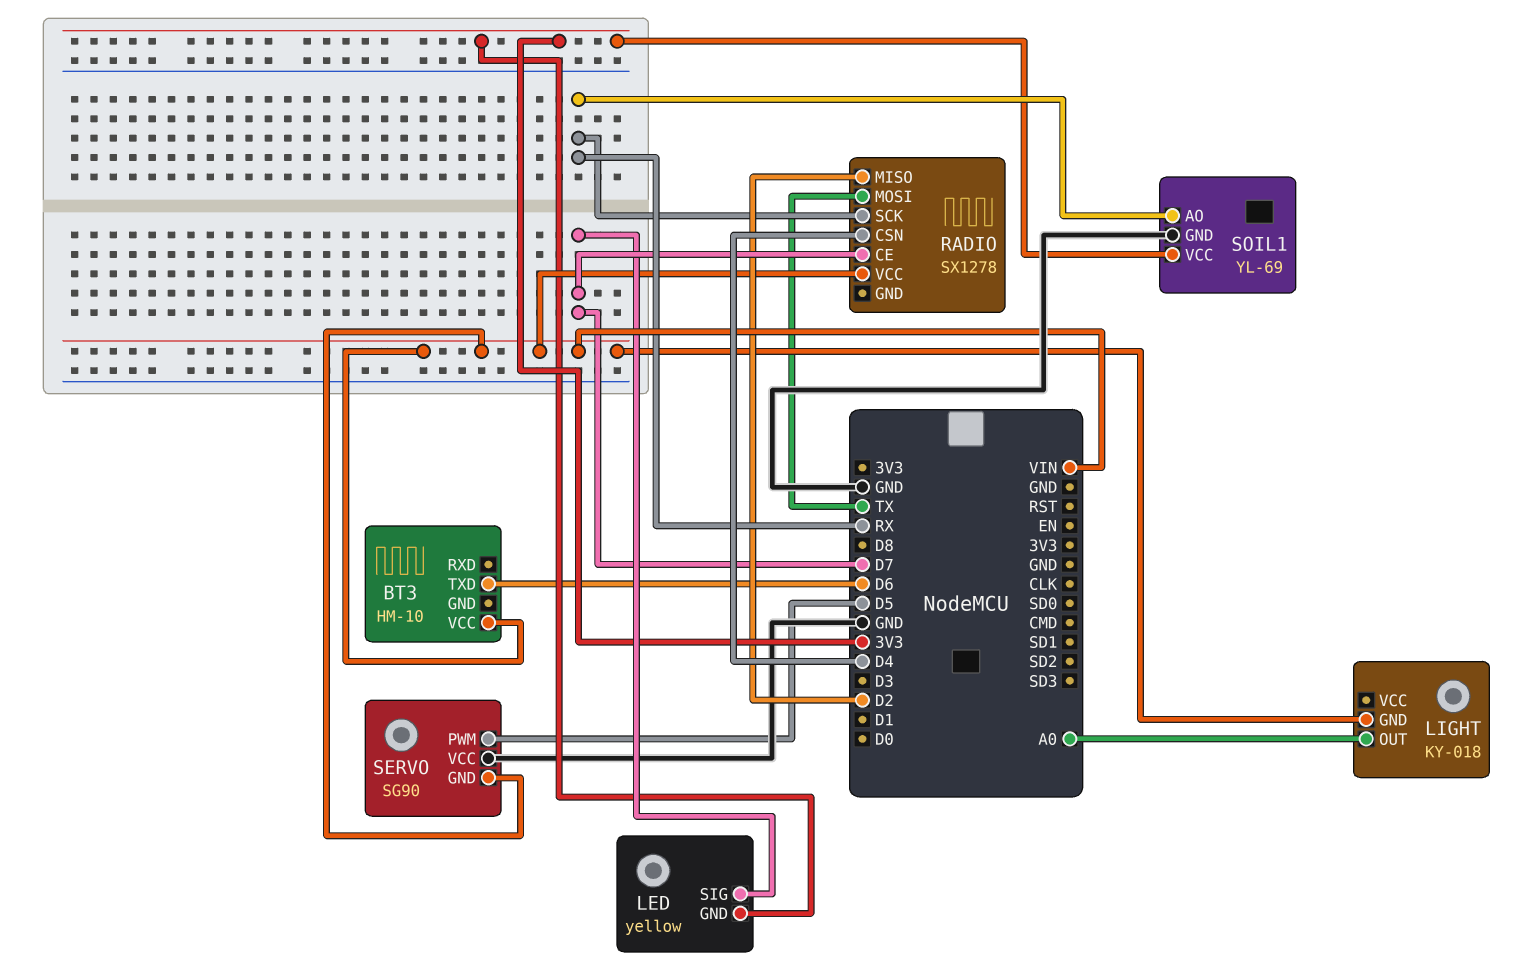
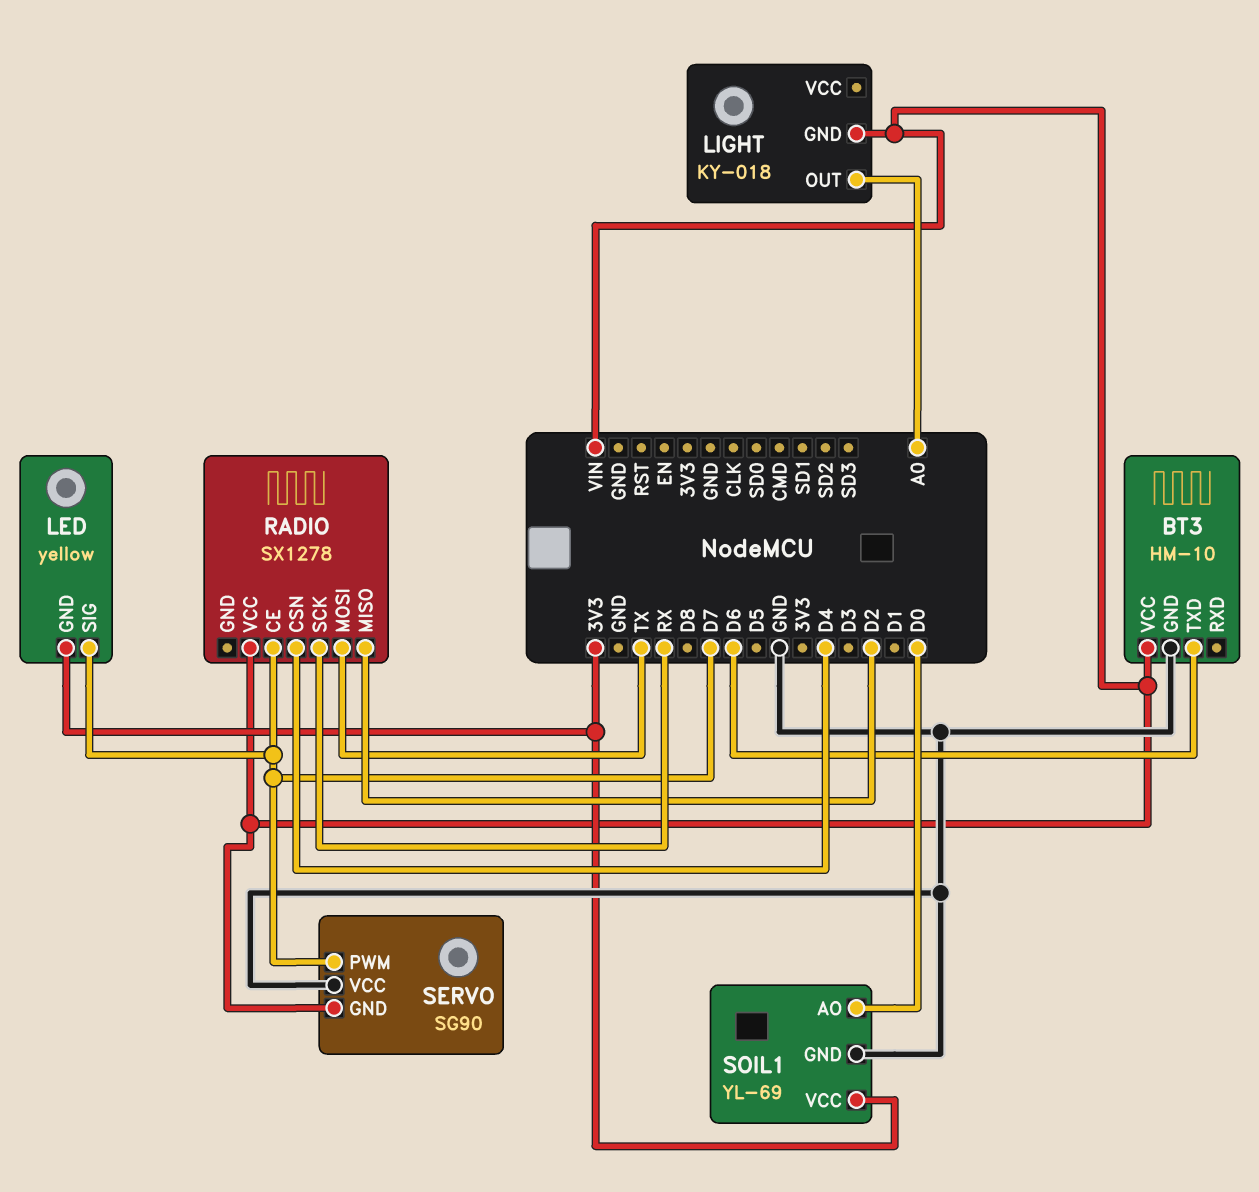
BT3 pin GND: none -> GND
SERVO pin PWM: D5 -> D7
SOIL1 pin AO: RX -> D0

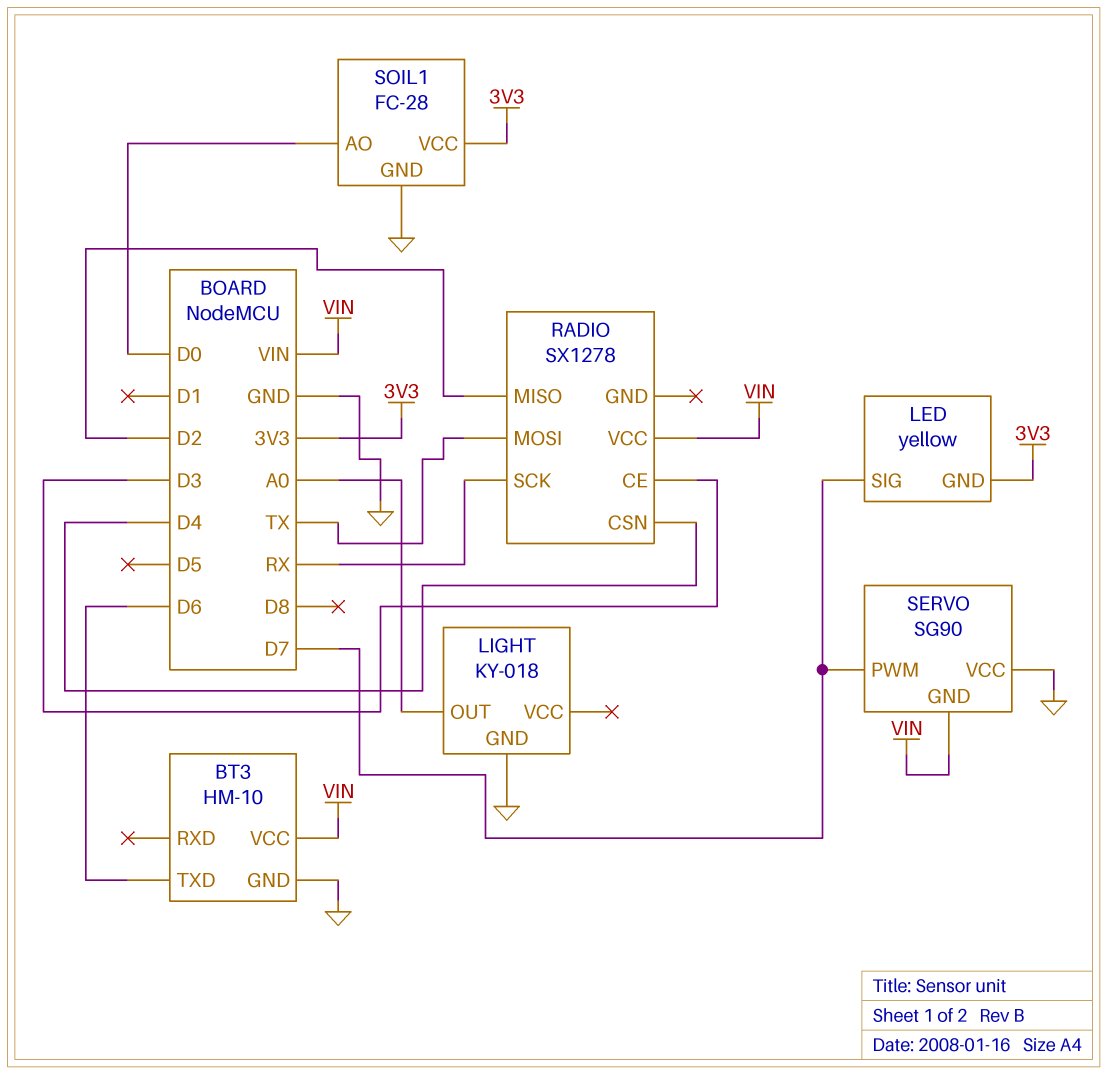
LIGHT pin GND: VIN -> GND
RADIO pin CE: D7 -> D3
SOIL1: YL-69 -> FC-28

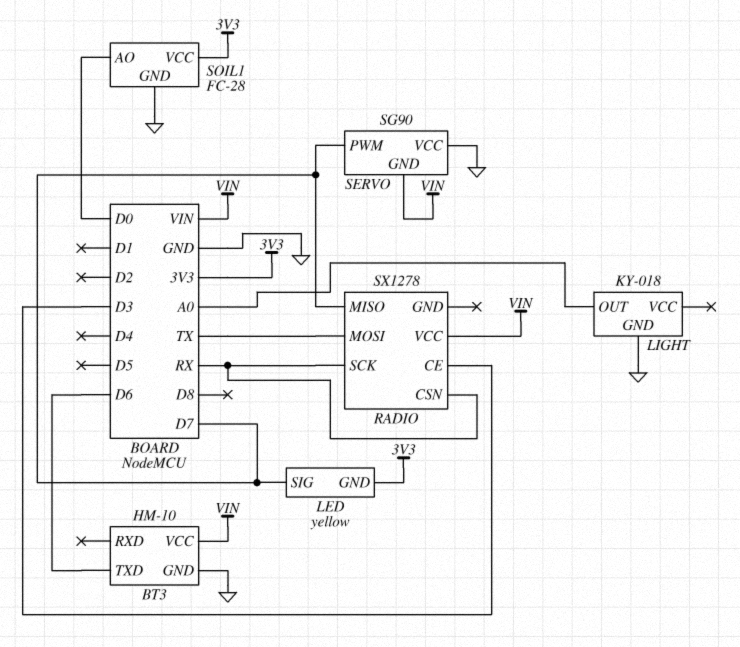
RADIO pin CSN: D4 -> RX
RADIO pin MISO: D2 -> D7

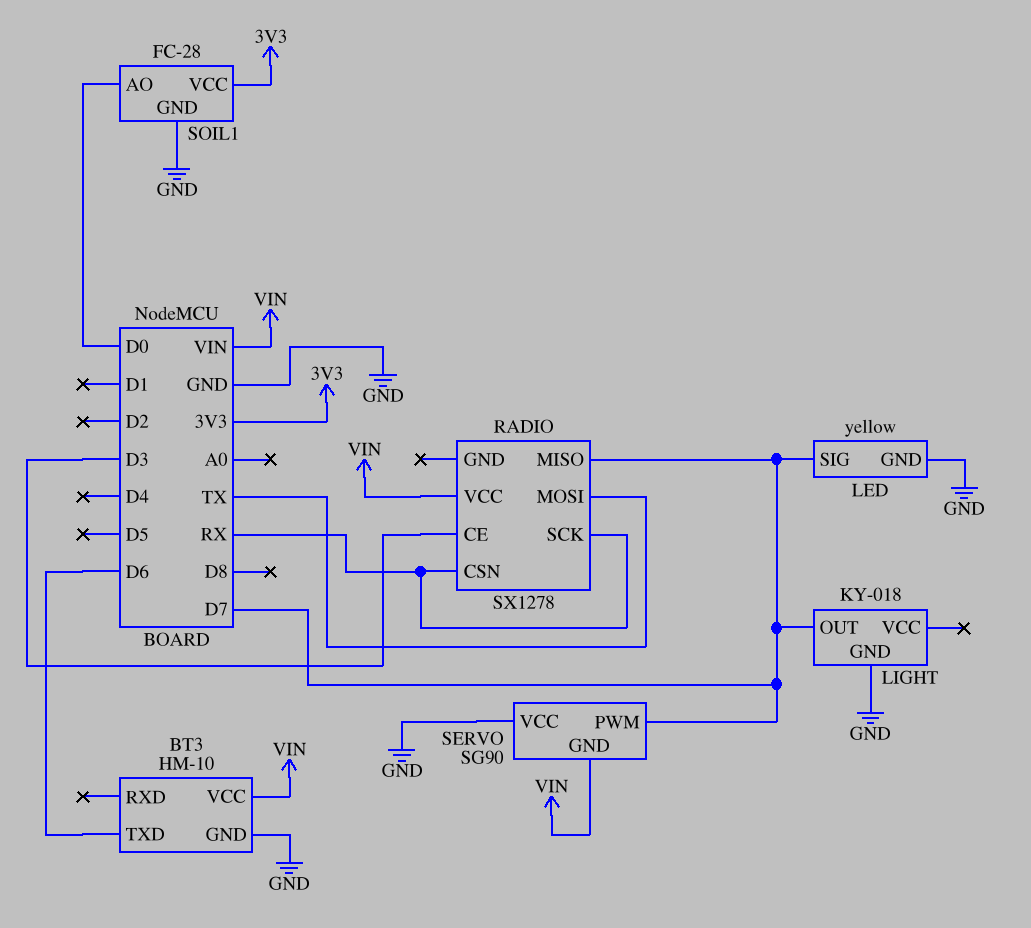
LED pin GND: 3V3 -> GND
LIGHT pin OUT: A0 -> D7

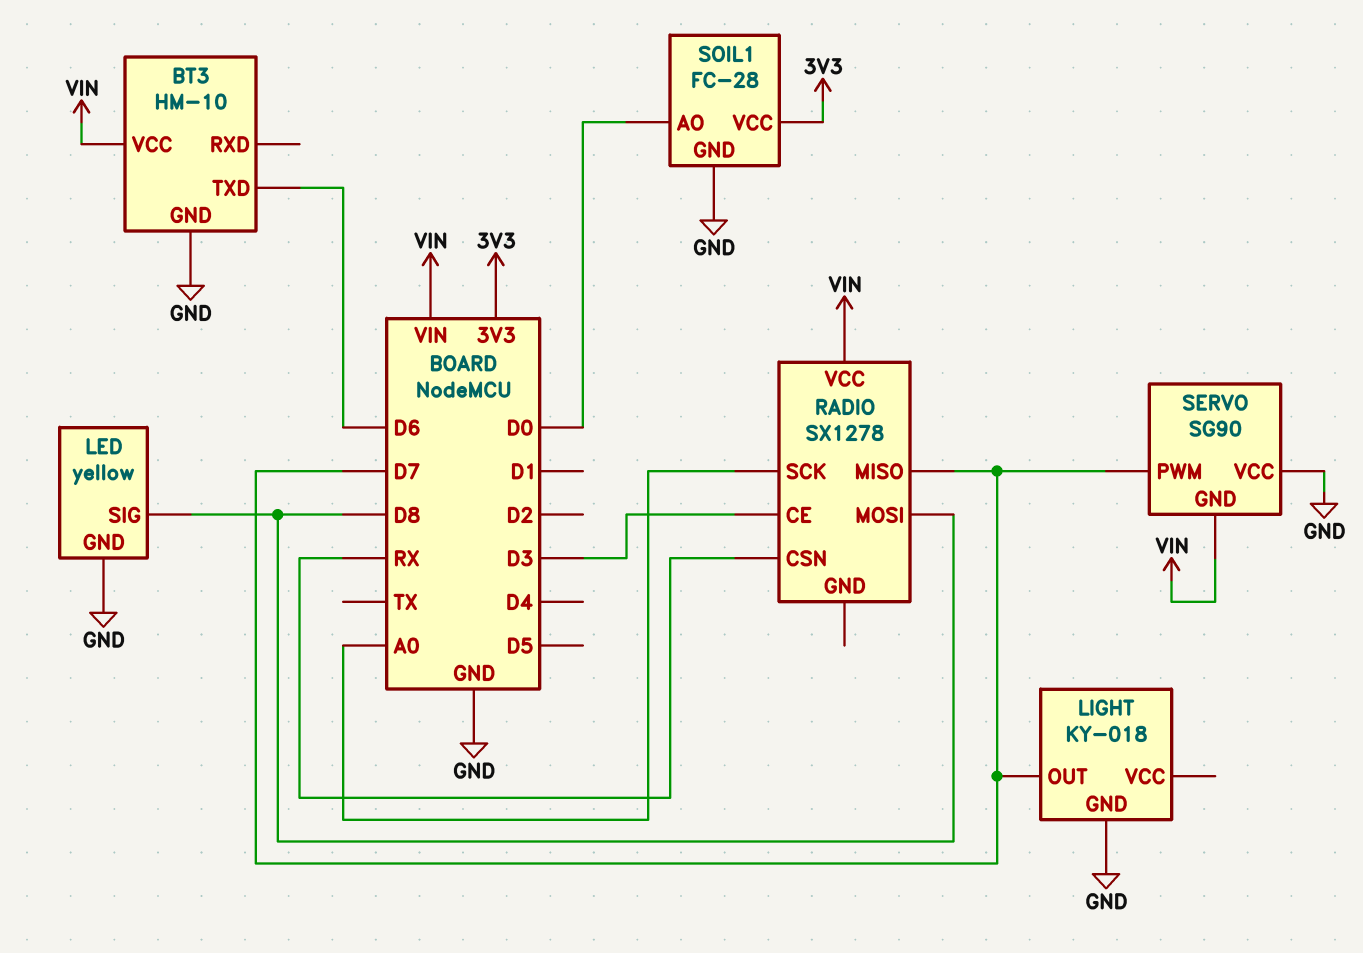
LED pin SIG: D7 -> D8
RADIO pin MOSI: TX -> D8
RADIO pin SCK: RX -> A0

